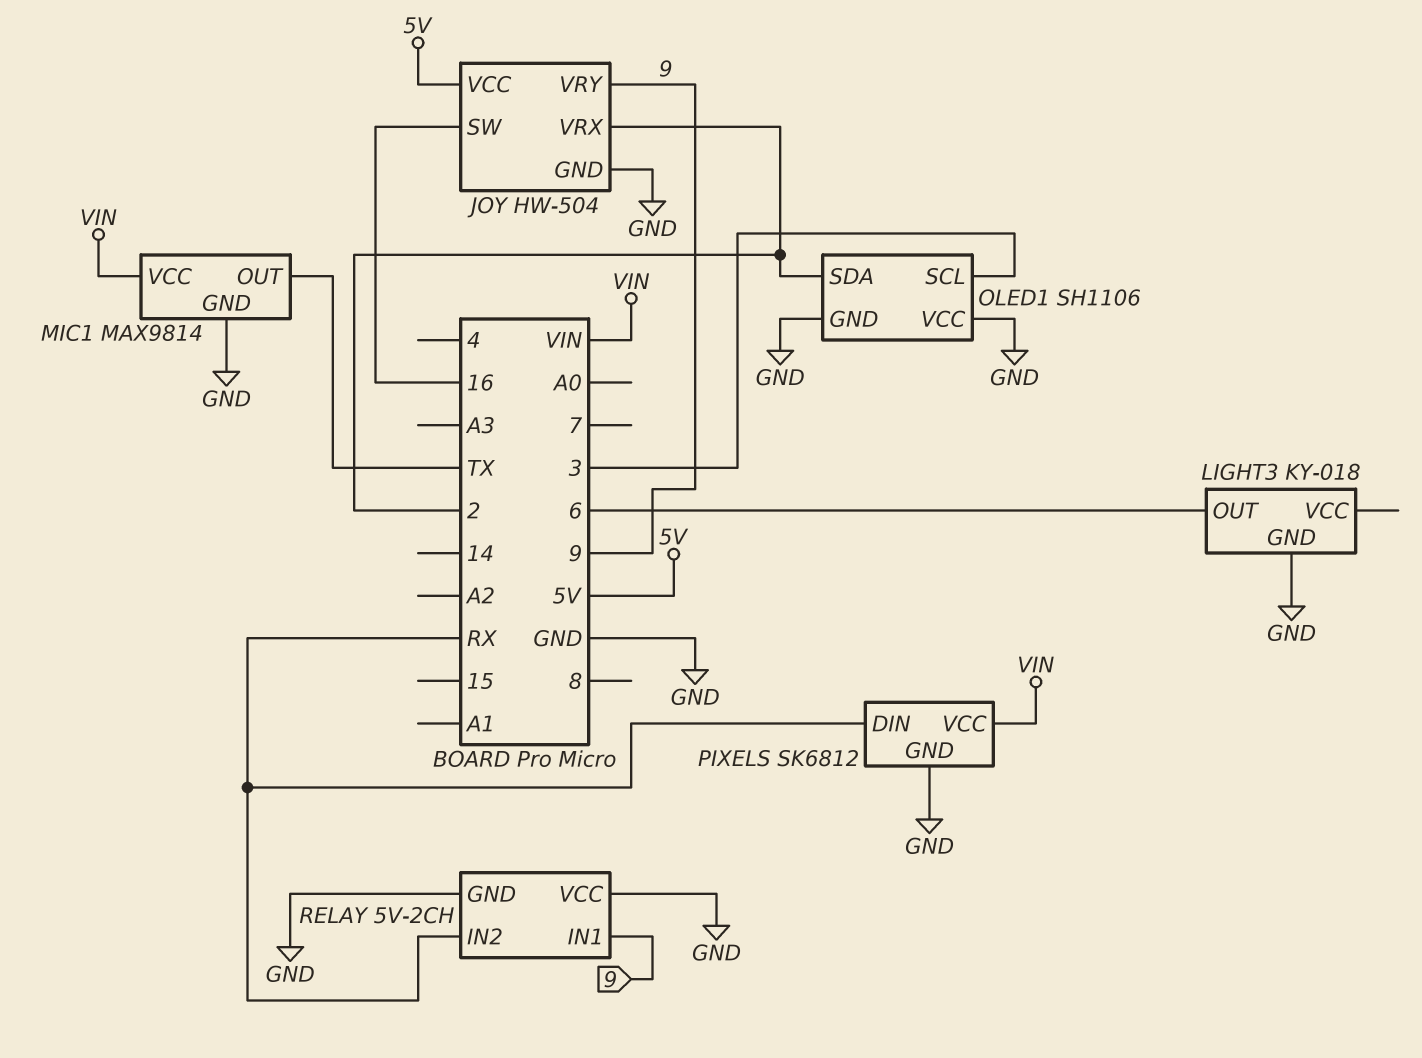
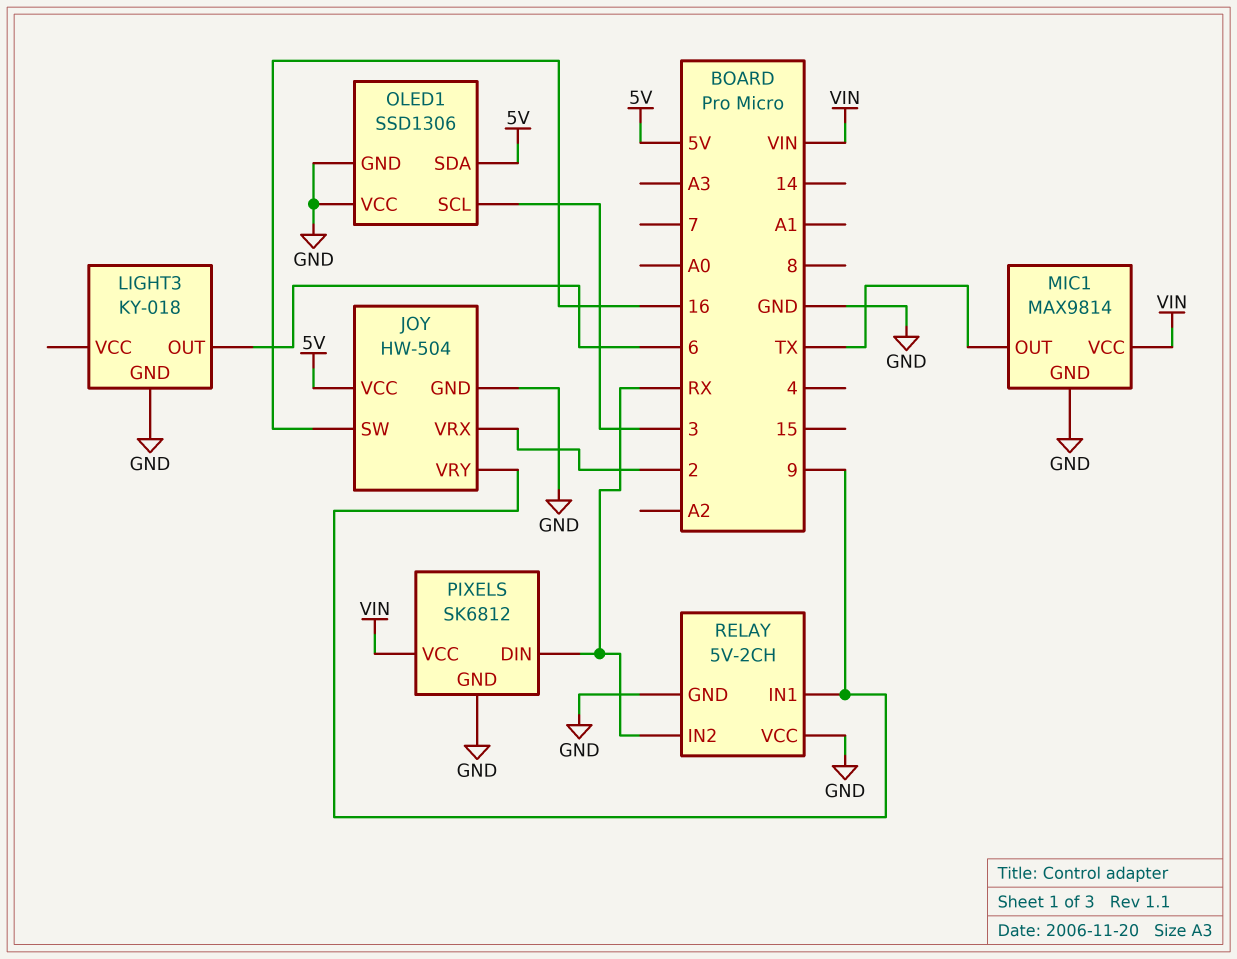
OLED1: SH1106 -> SSD1306
OLED1 pin SDA: 2 -> 5V

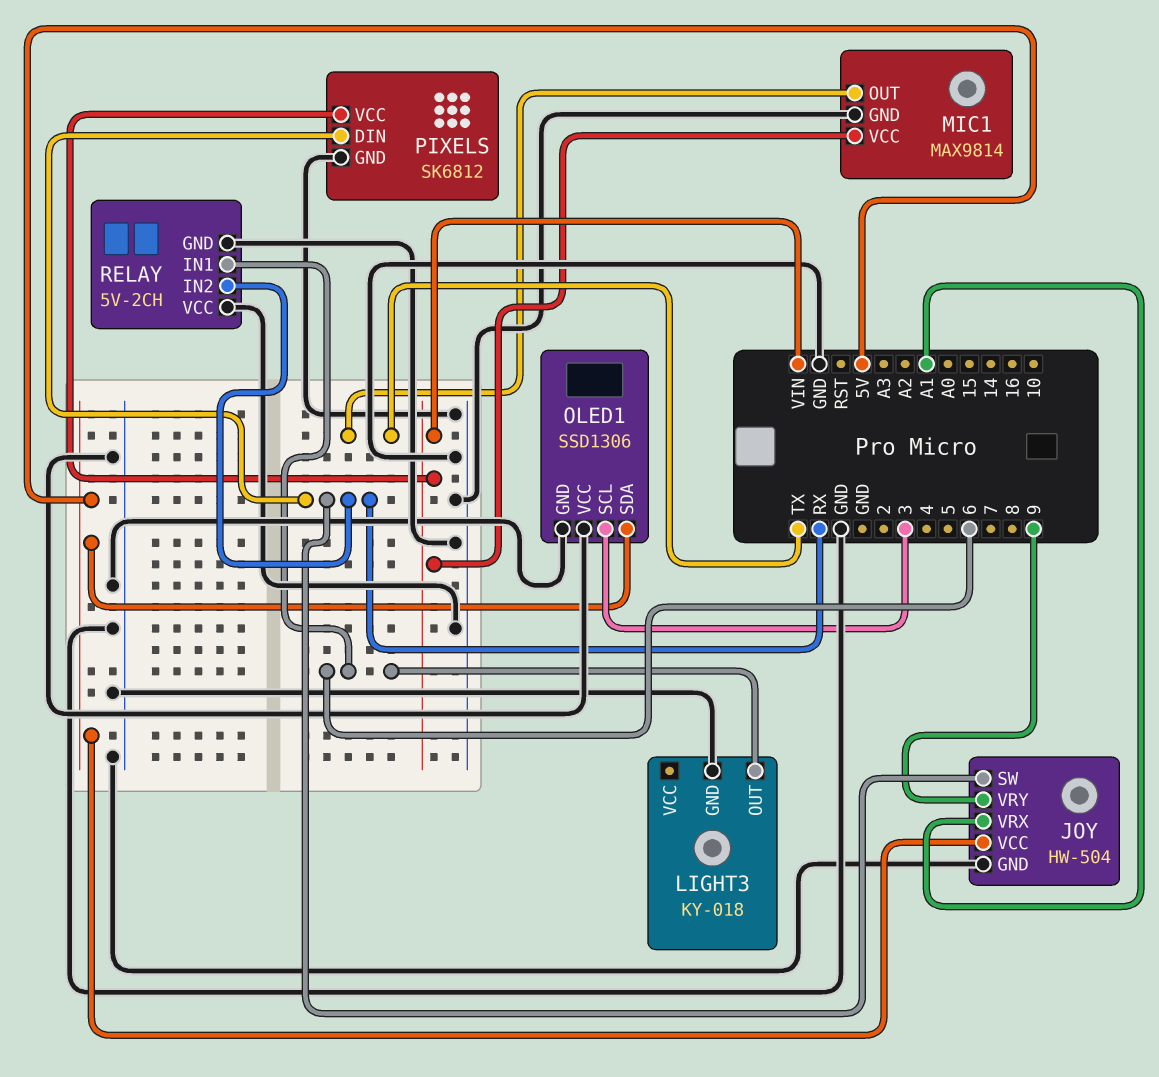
JOY pin SW: 16 -> RX
JOY pin VRX: 2 -> A1
RELAY pin IN1: 9 -> 6

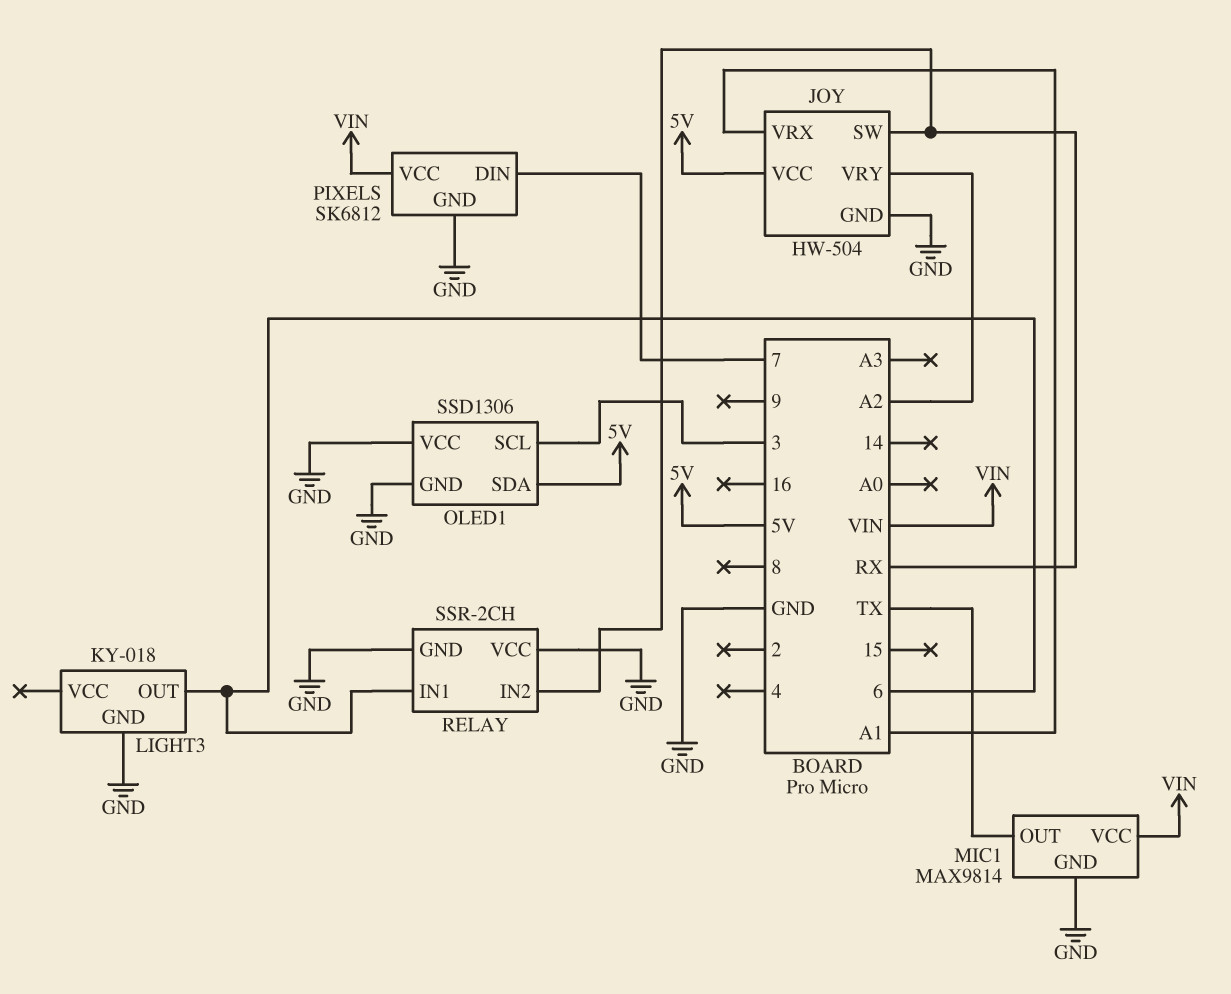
JOY pin VRY: 9 -> A2
PIXELS pin DIN: RX -> 7
RELAY: 5V-2CH -> SSR-2CH

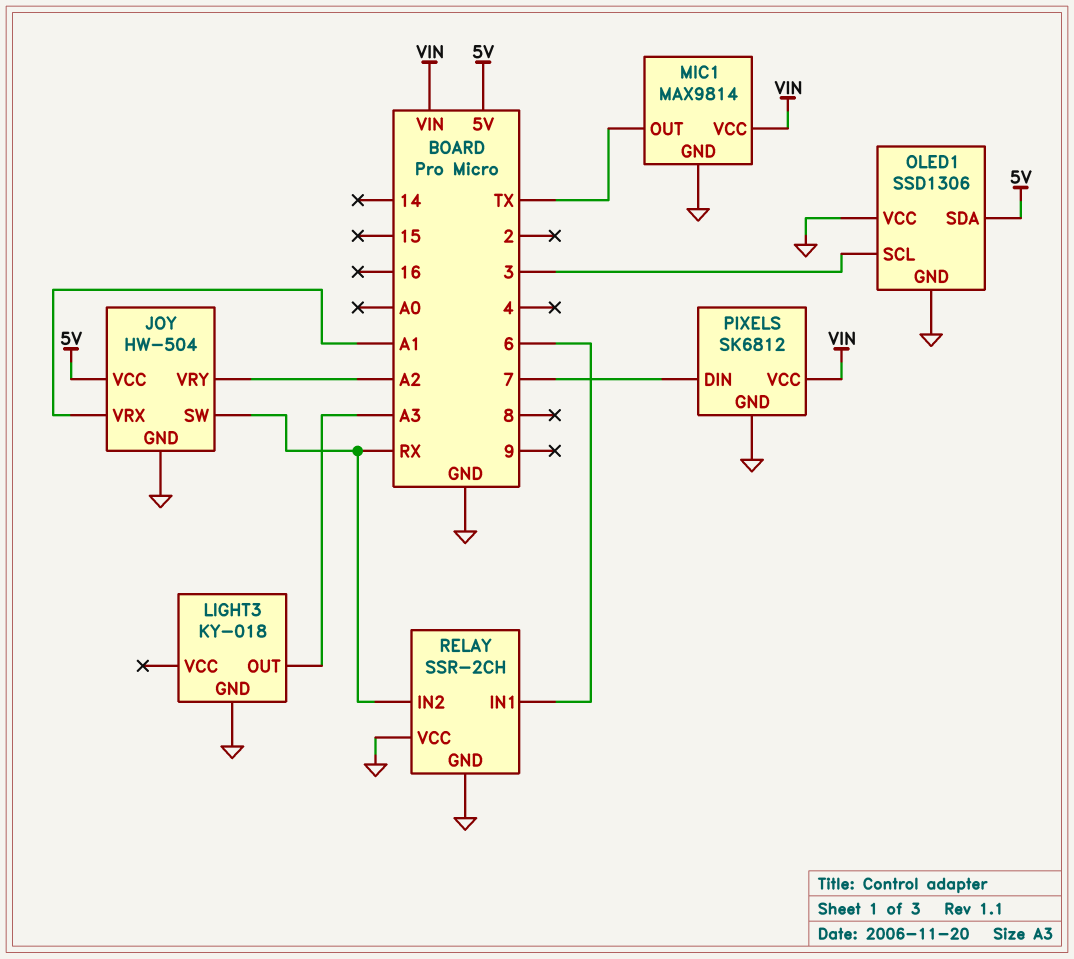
LIGHT3 pin OUT: 6 -> A3

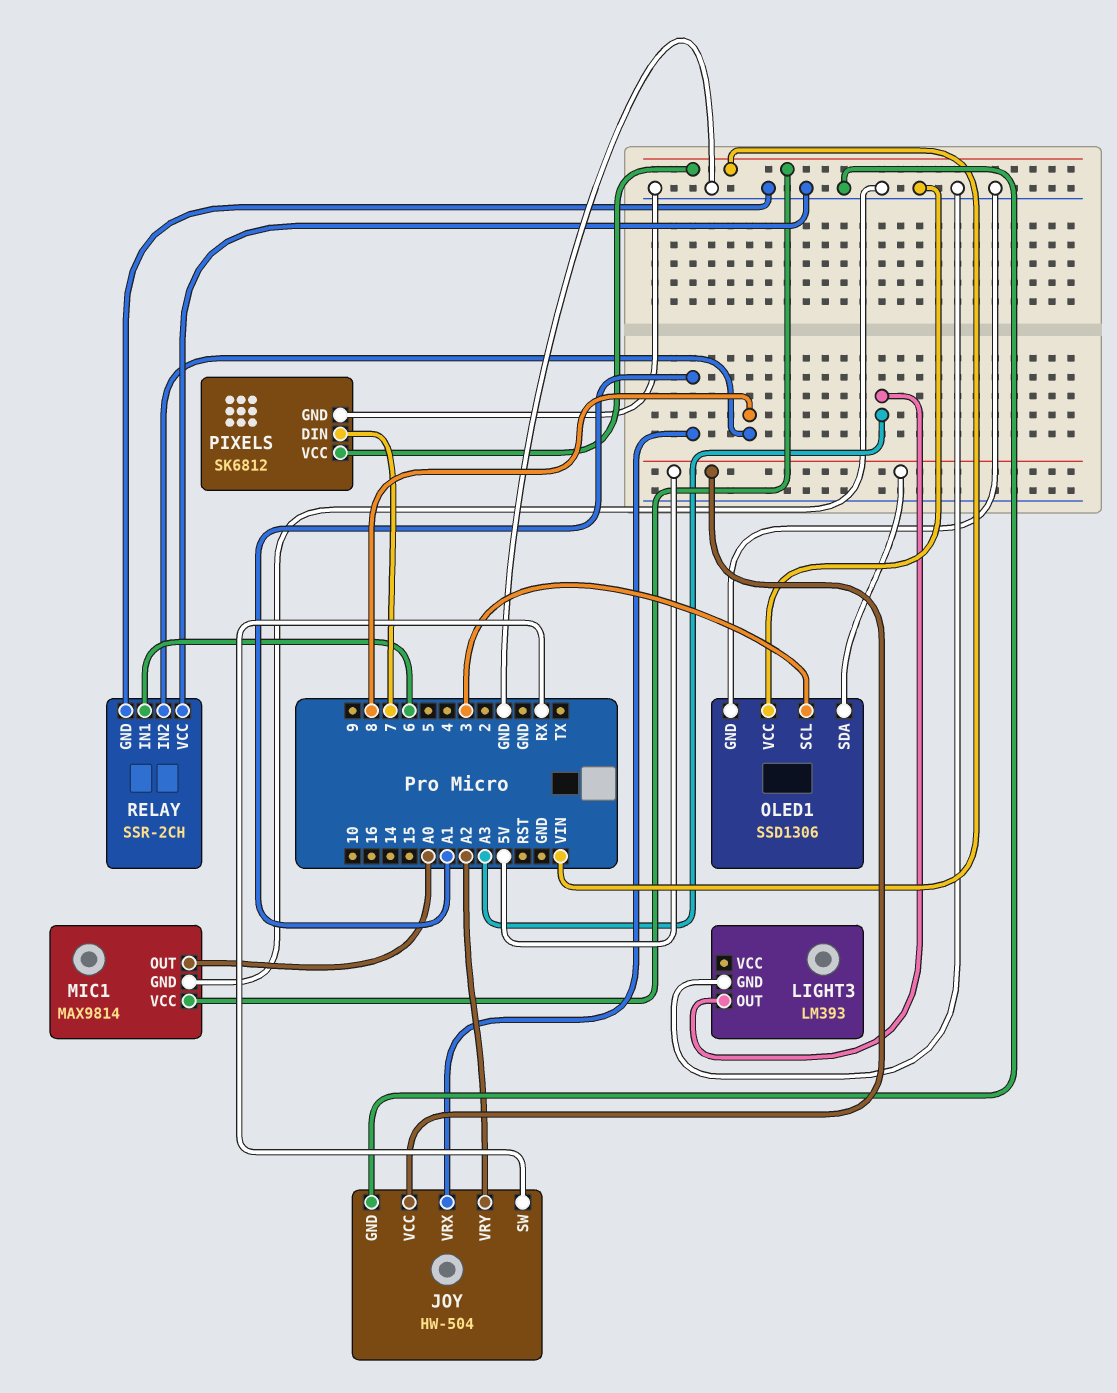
LIGHT3: KY-018 -> LM393
MIC1 pin OUT: TX -> A0
RELAY pin IN2: RX -> 8

